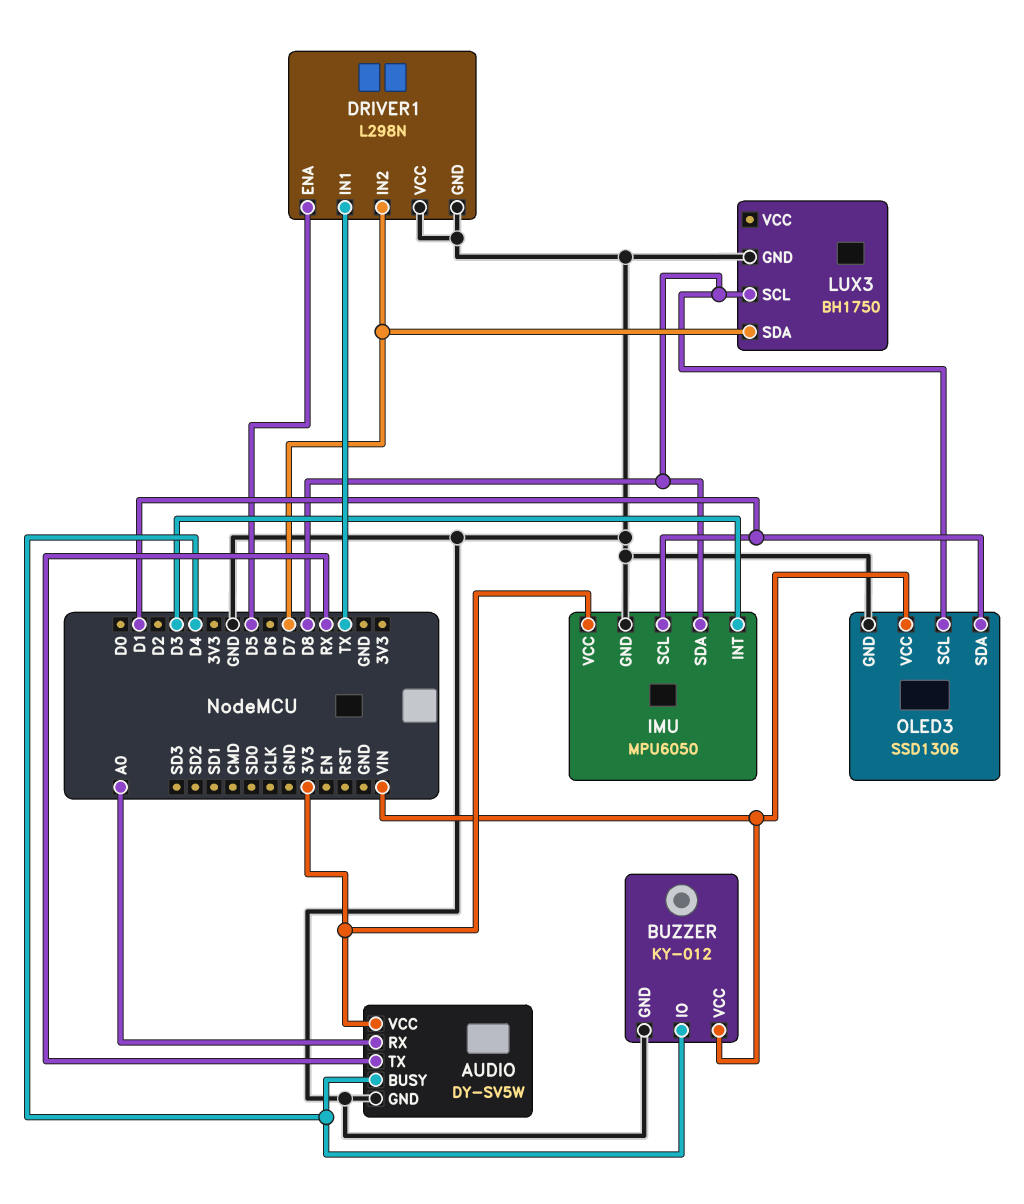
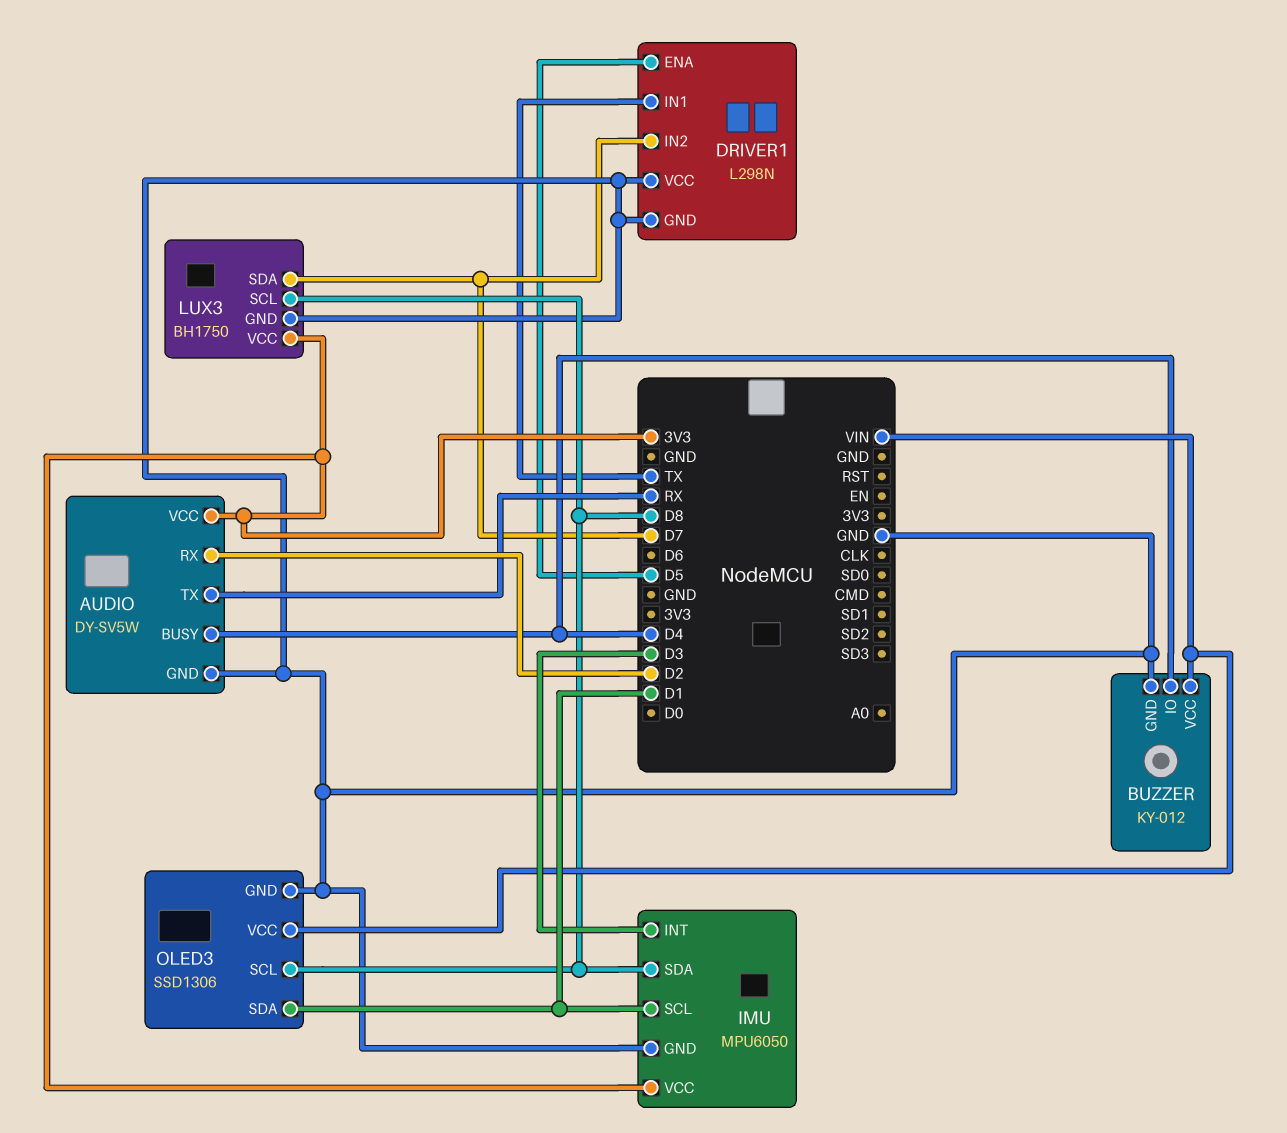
AUDIO pin RX: A0 -> D2
LUX3 pin VCC: none -> 3V3

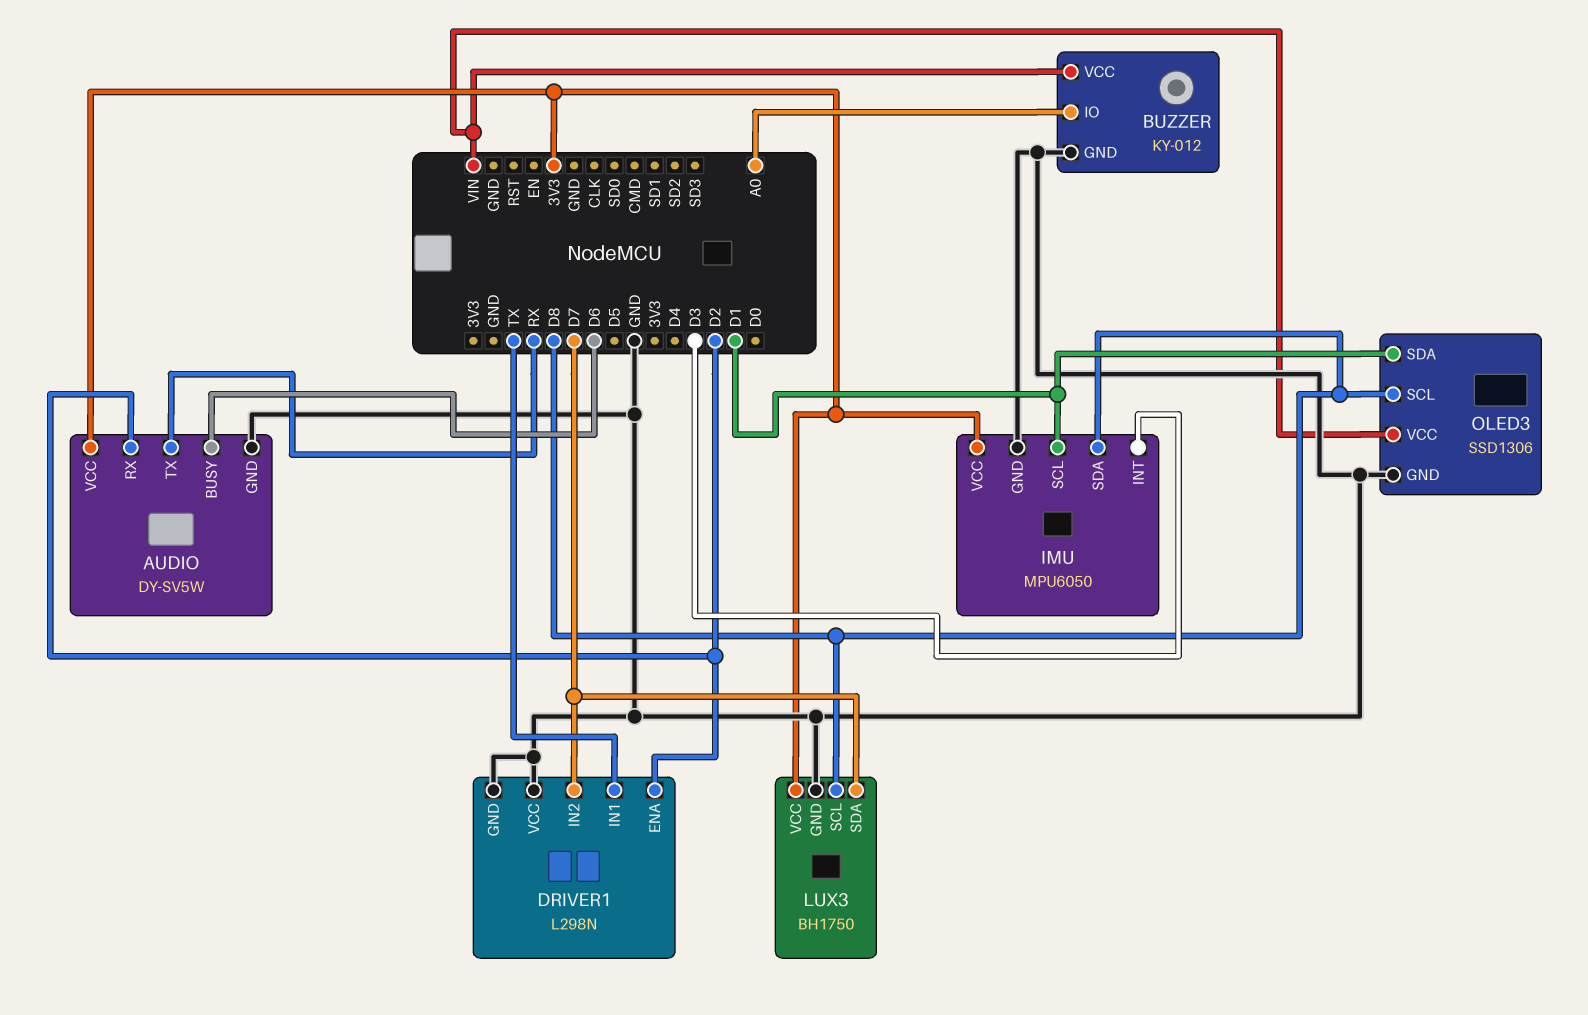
AUDIO pin BUSY: D4 -> D6
BUZZER pin IO: D4 -> A0
DRIVER1 pin ENA: D5 -> D2

